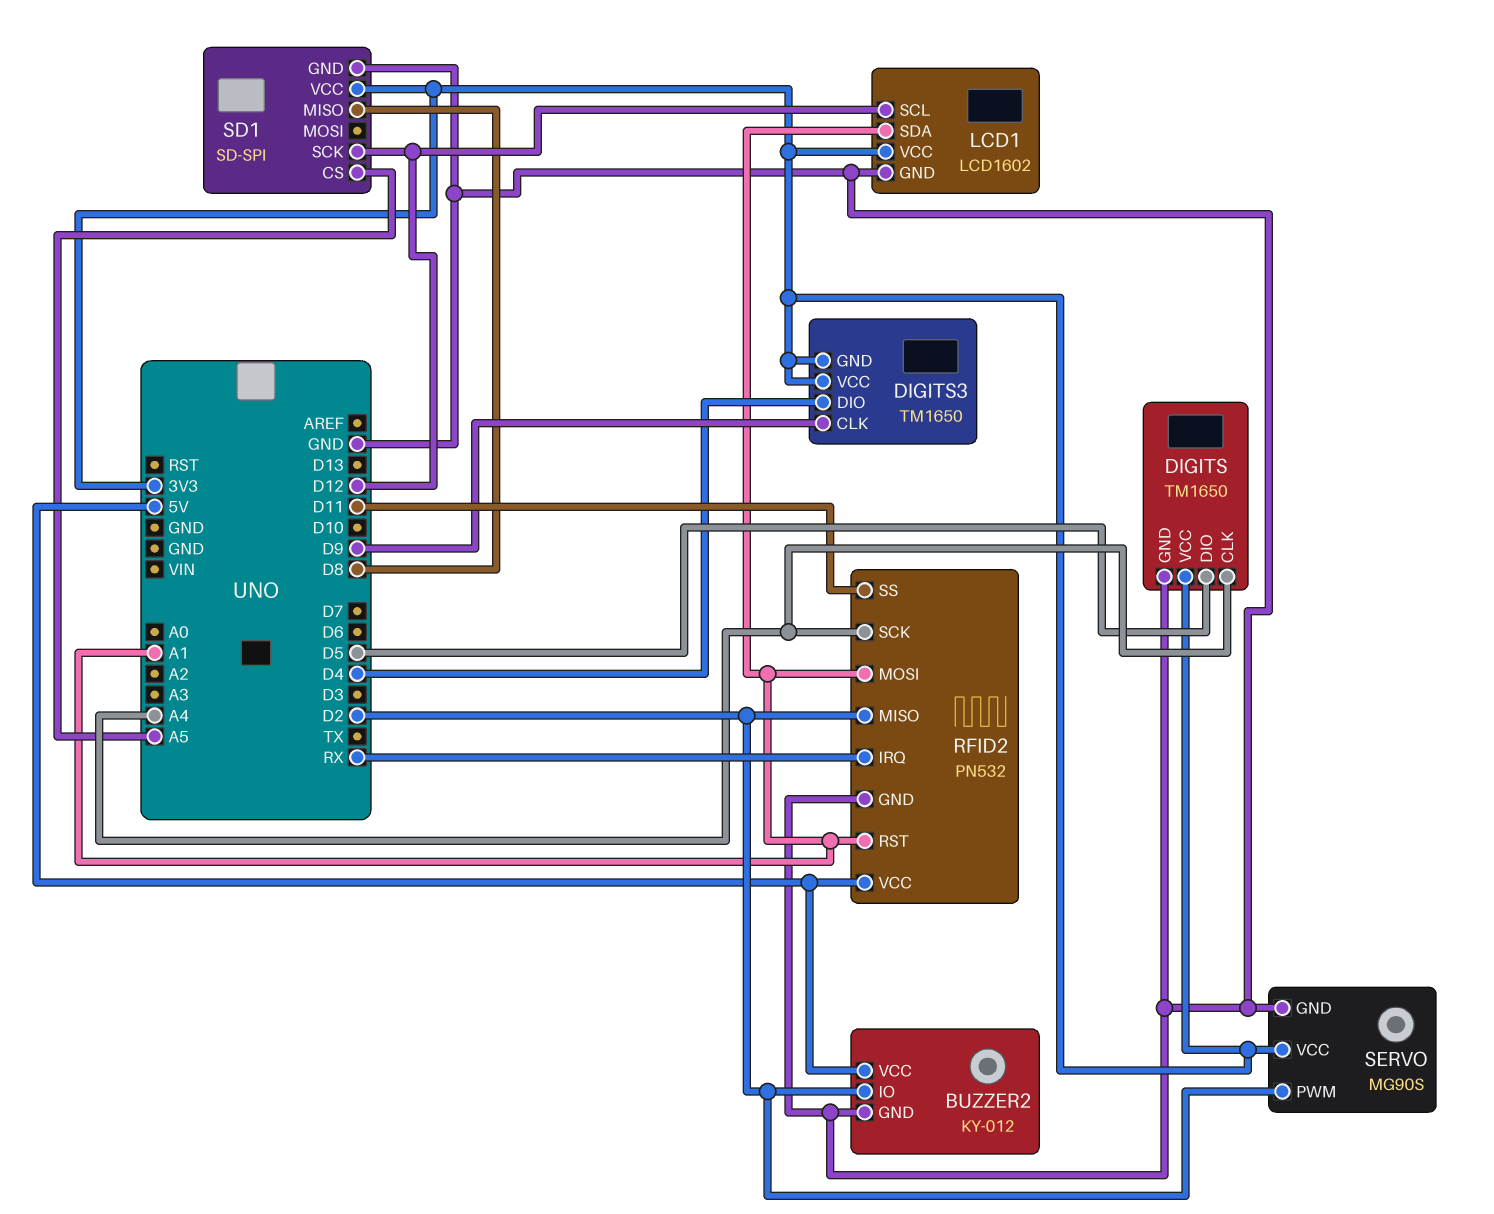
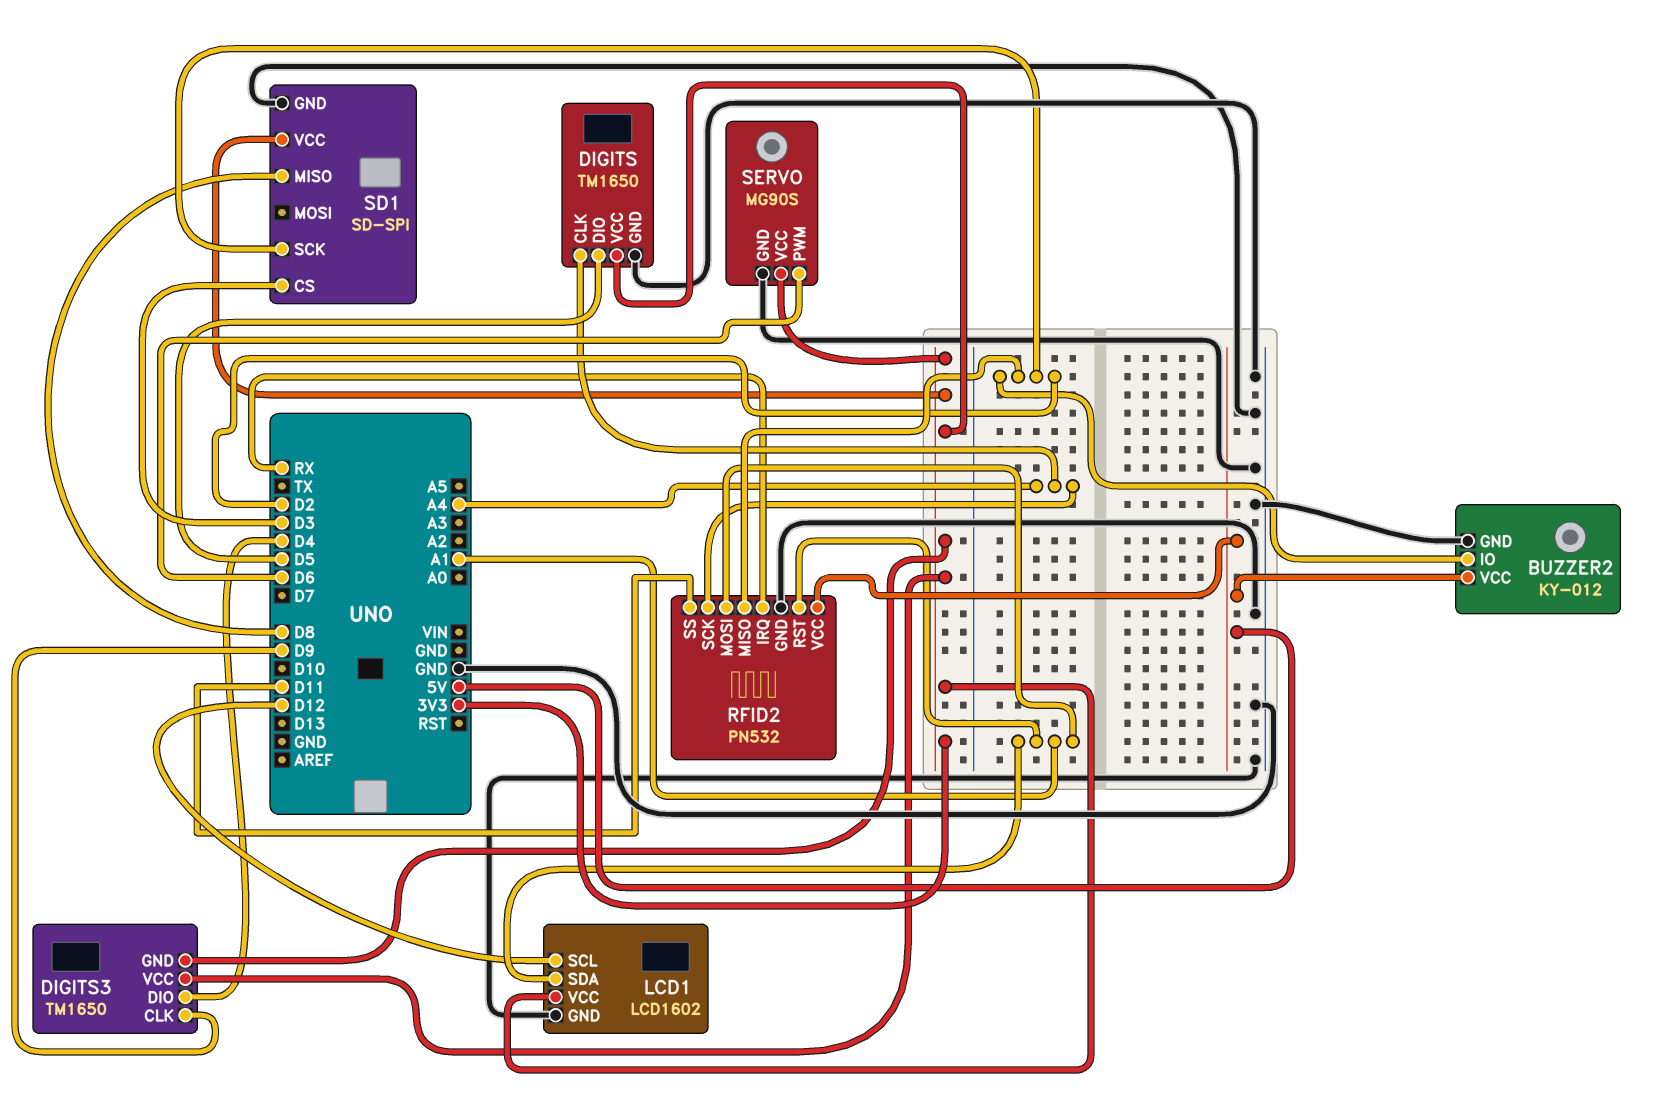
SD1 pin CS: A5 -> D3
SD1 pin SCK: D12 -> D2
SERVO pin PWM: D2 -> D6

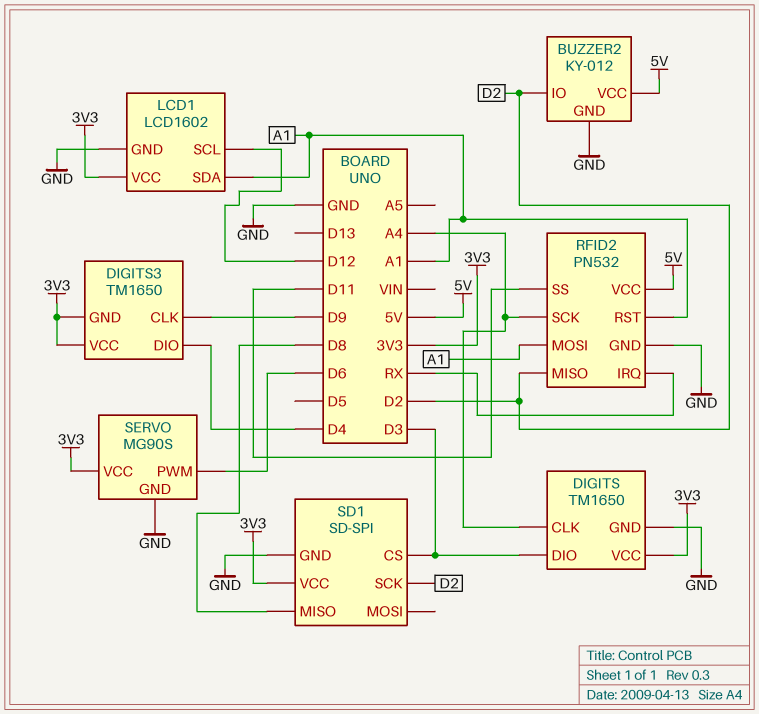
DIGITS pin DIO: D5 -> D3

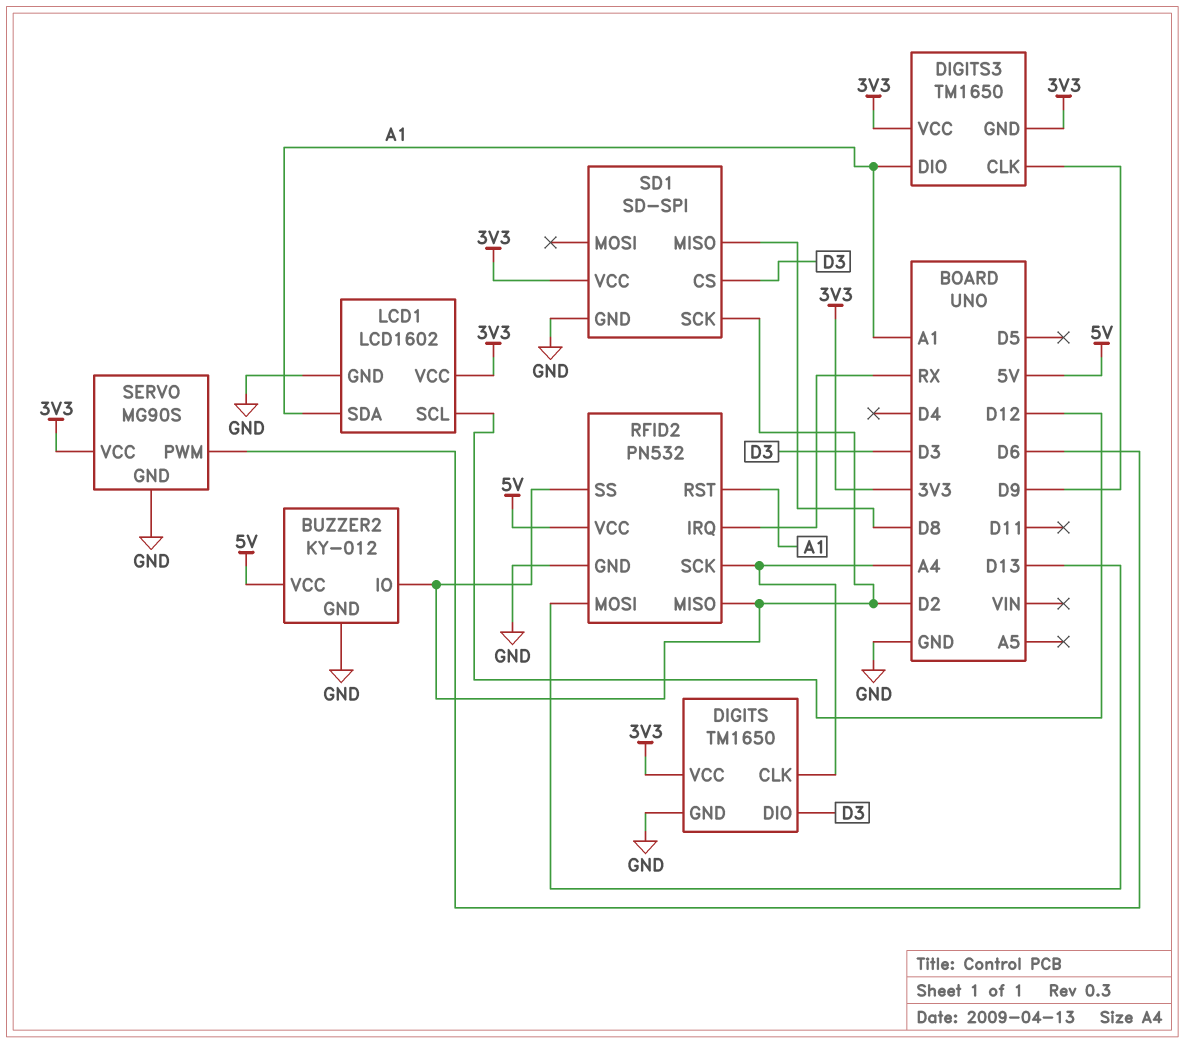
DIGITS3 pin DIO: D4 -> A1
RFID2 pin MOSI: A1 -> D13
RFID2 pin SS: D11 -> D2

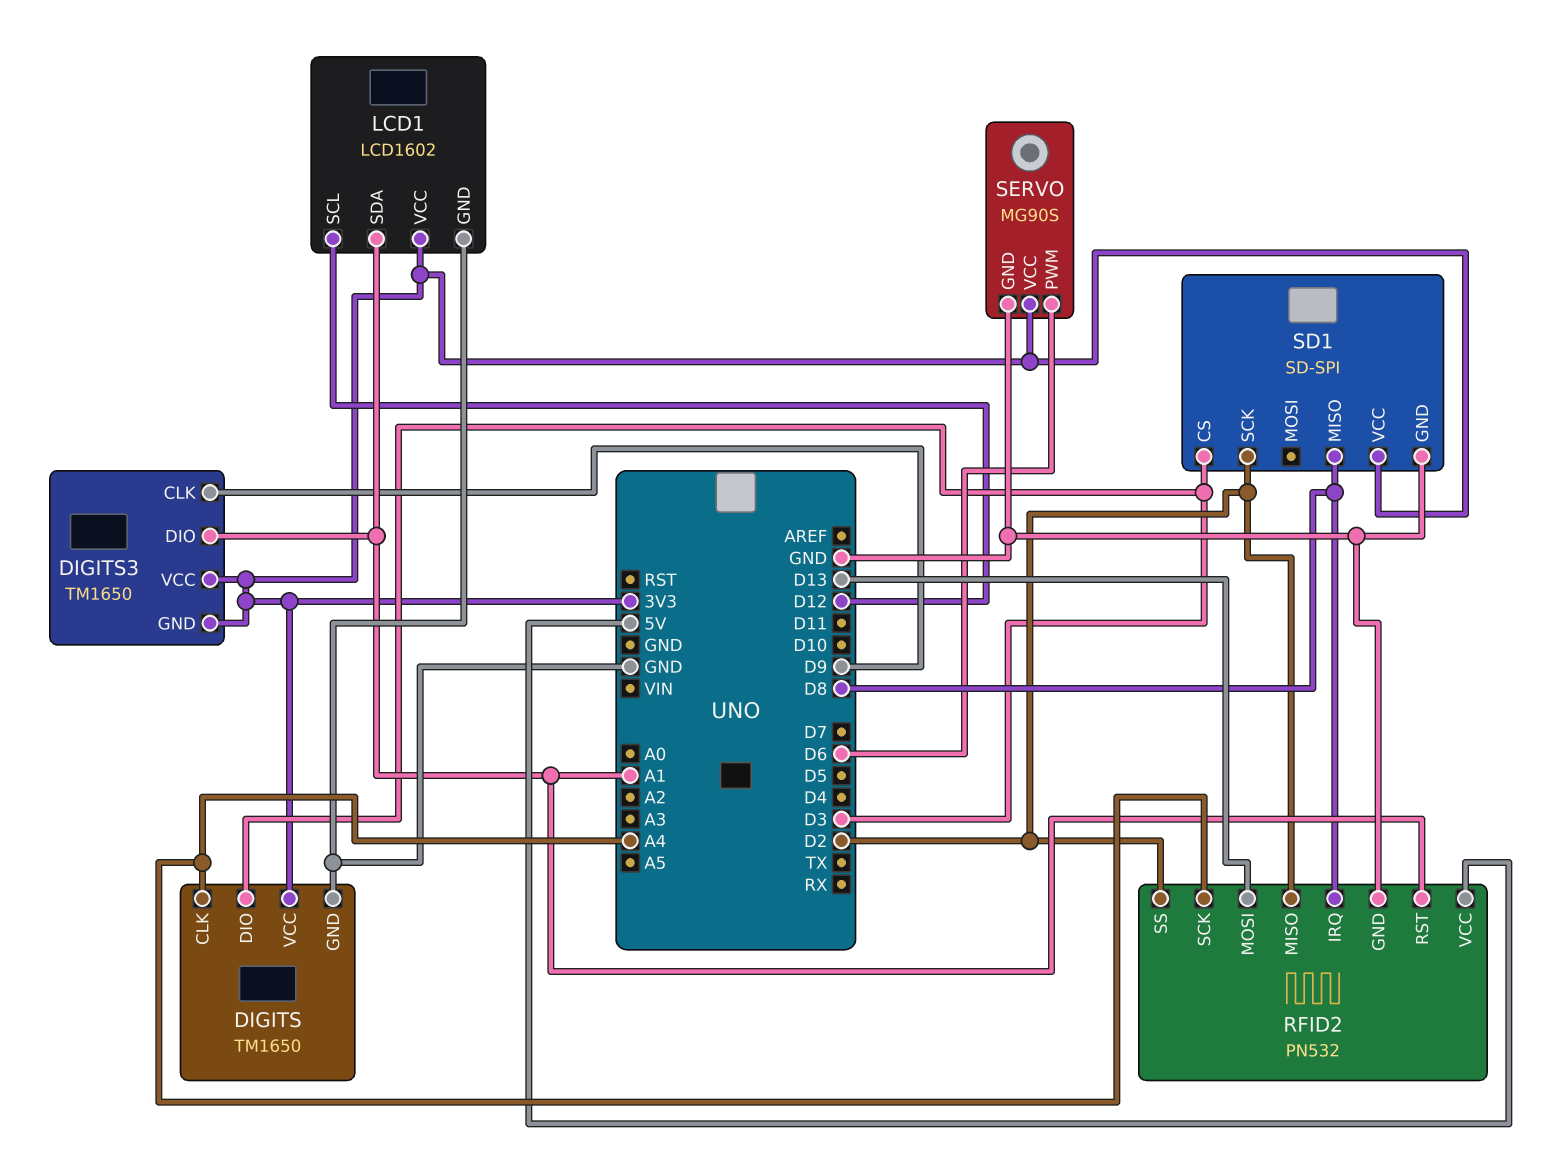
BUZZER2: KY-012 -> none
BUZZER2 pin GND: GND -> none
BUZZER2 pin IO: D2 -> none
BUZZER2 pin VCC: 5V -> none
RFID2 pin IRQ: RX -> D8

